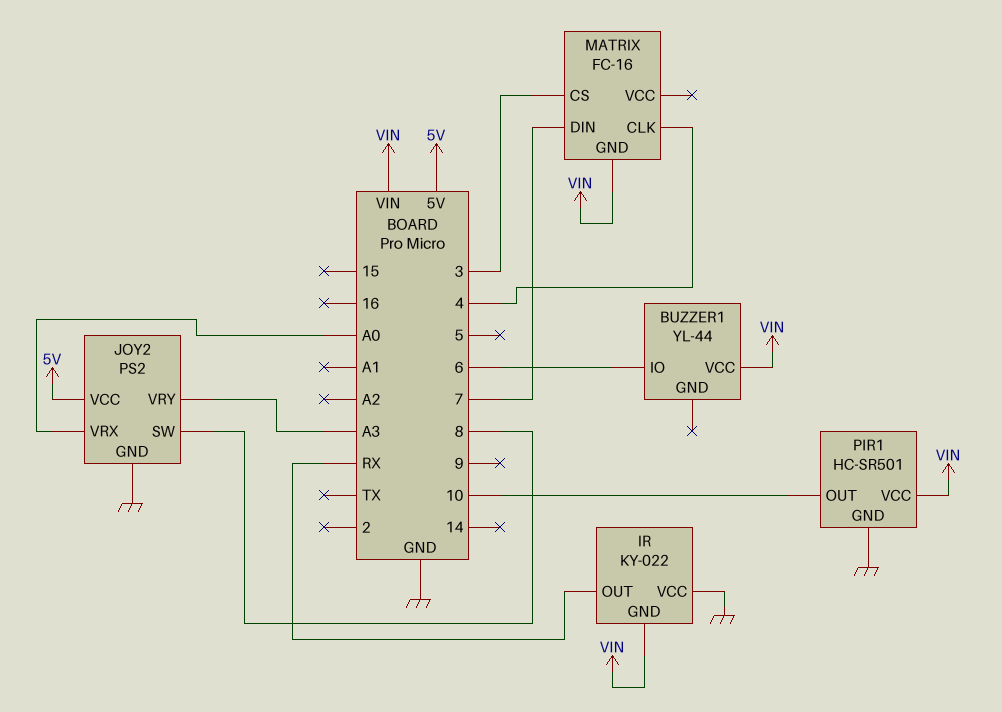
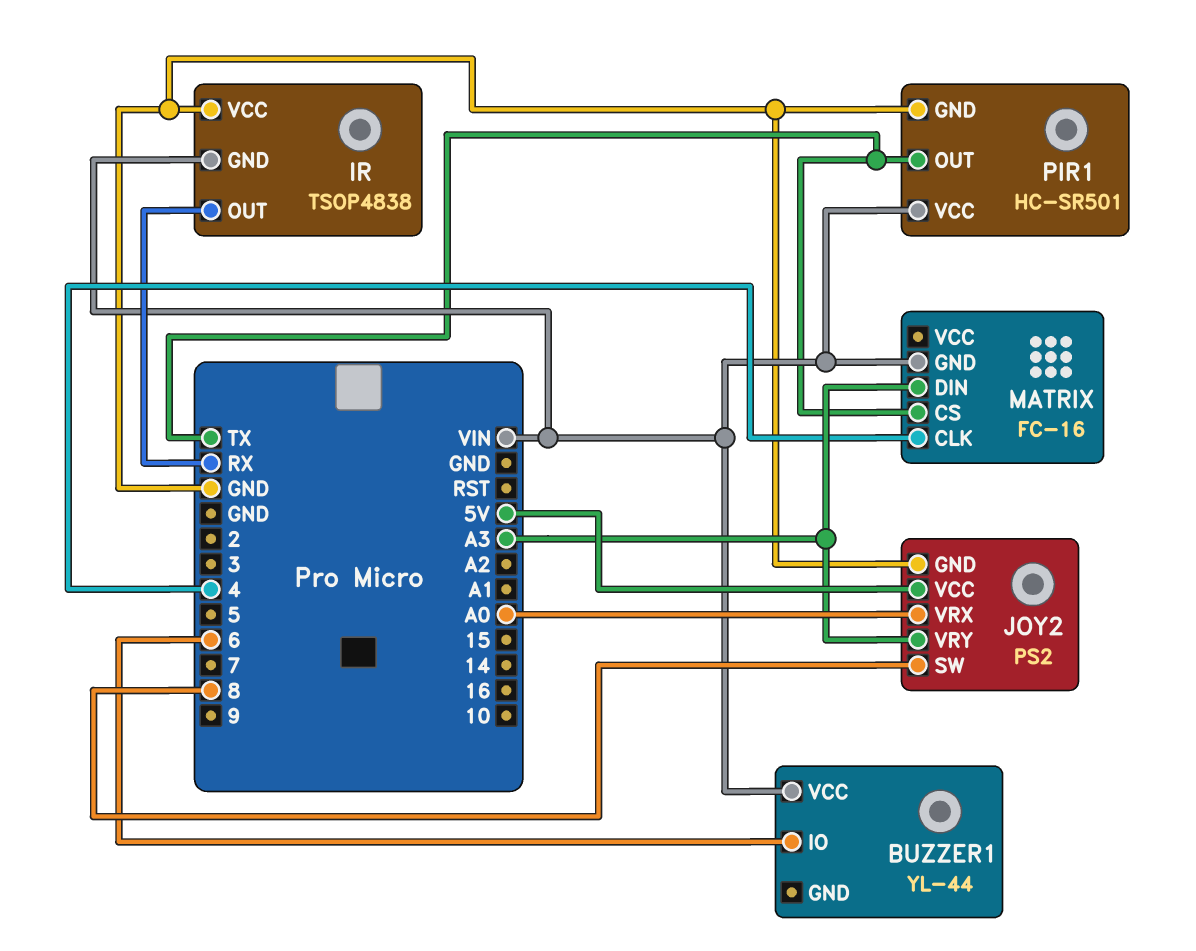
IR: KY-022 -> TSOP4838
MATRIX pin CS: 3 -> TX
MATRIX pin DIN: 7 -> A3
PIR1 pin OUT: 10 -> TX

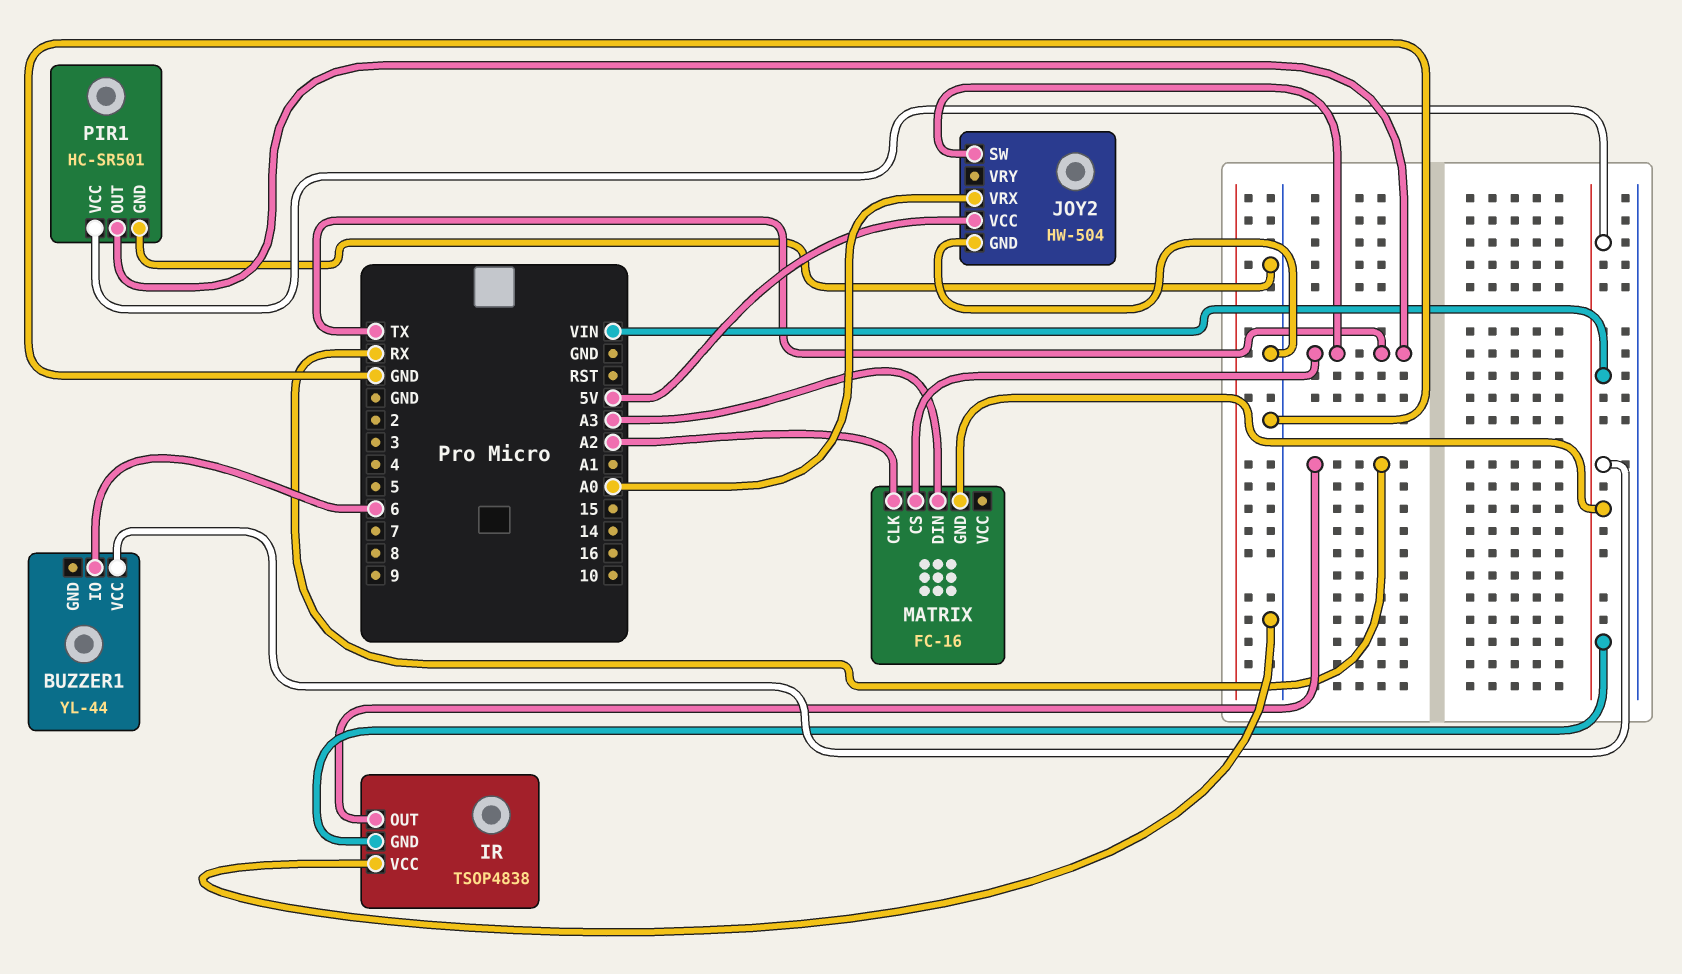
JOY2: PS2 -> HW-504
JOY2 pin SW: 8 -> TX
JOY2 pin VRY: A3 -> none
MATRIX pin CLK: 4 -> A2

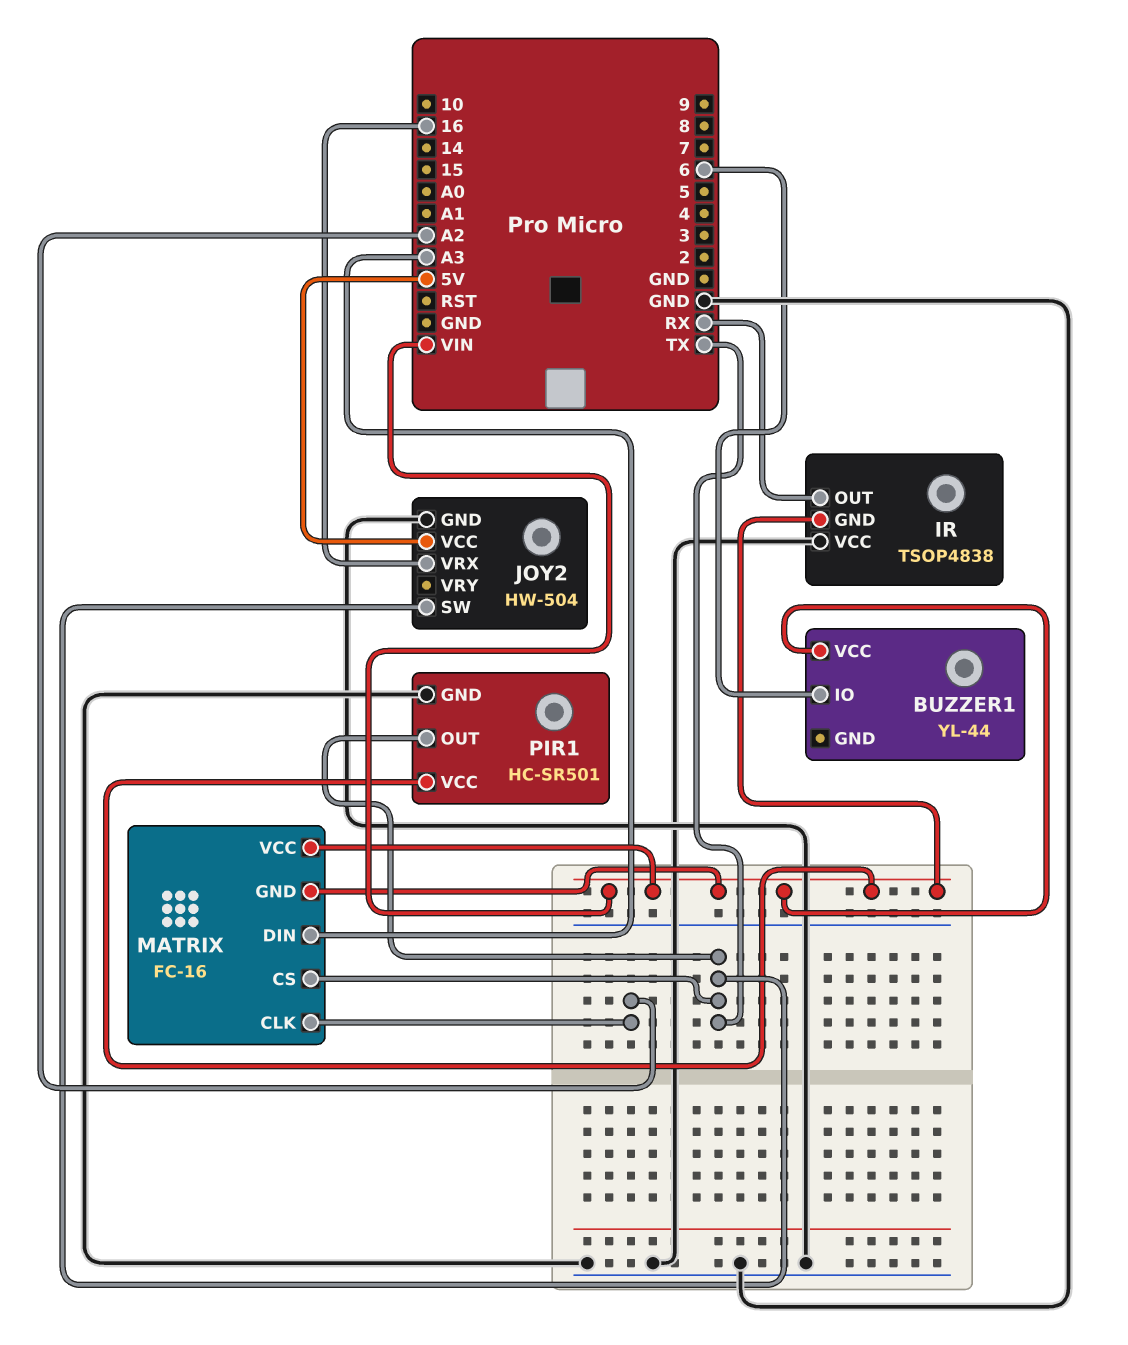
JOY2 pin VRX: A0 -> 16
MATRIX pin VCC: none -> VIN

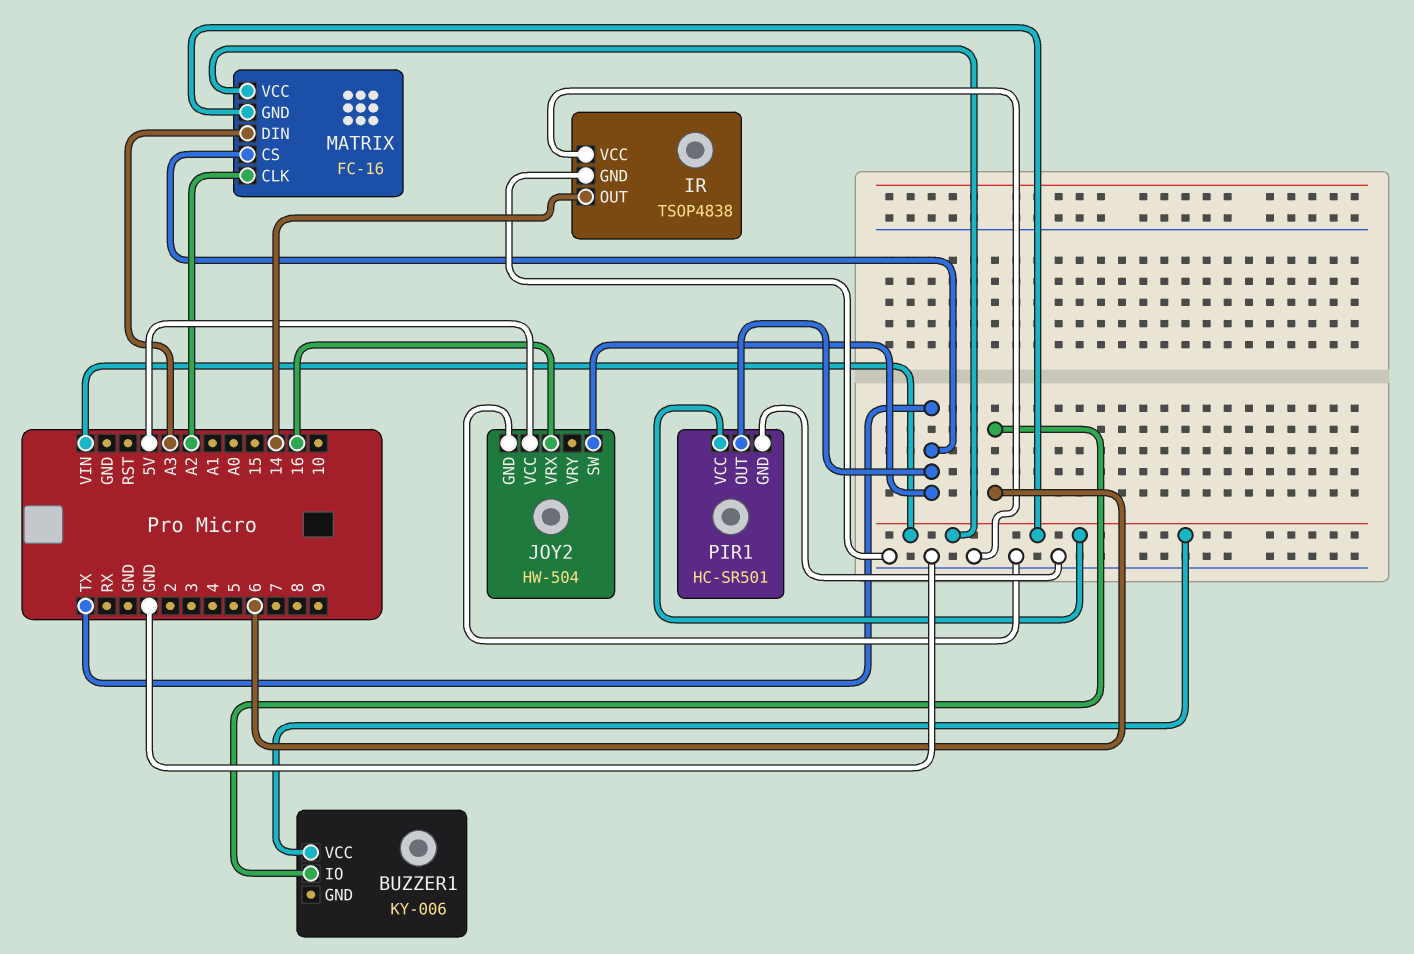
BUZZER1: YL-44 -> KY-006
IR pin GND: VIN -> GND
IR pin OUT: RX -> 14

